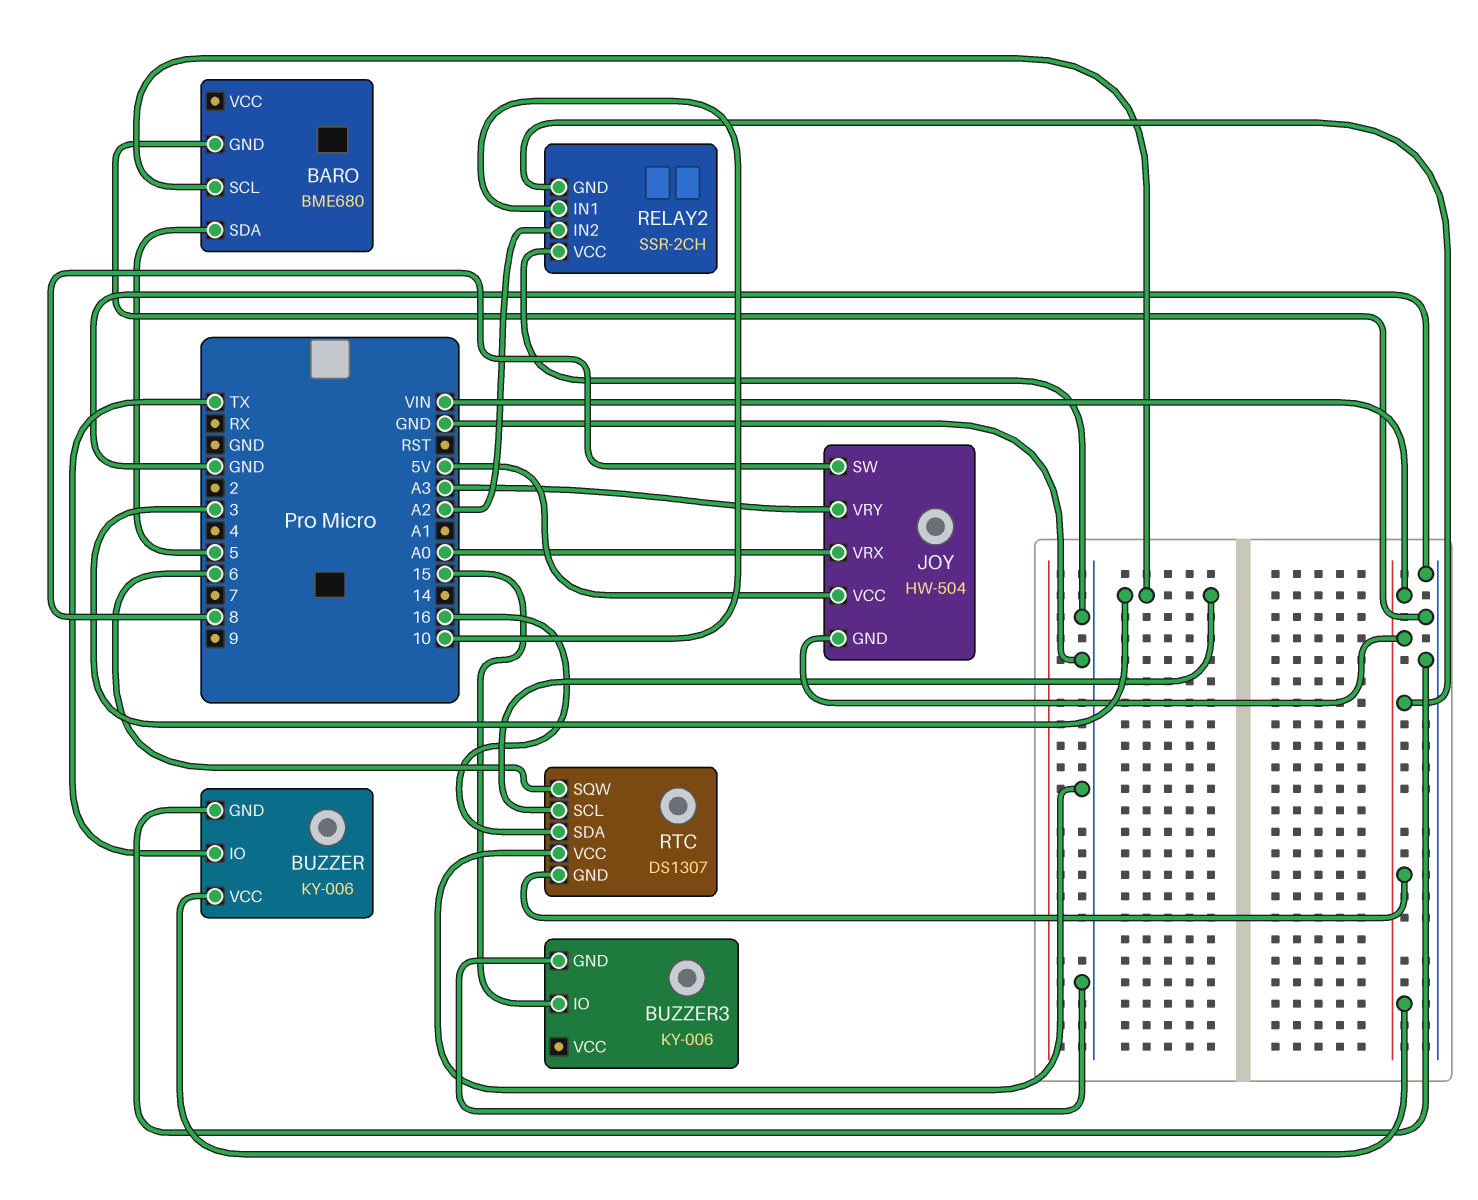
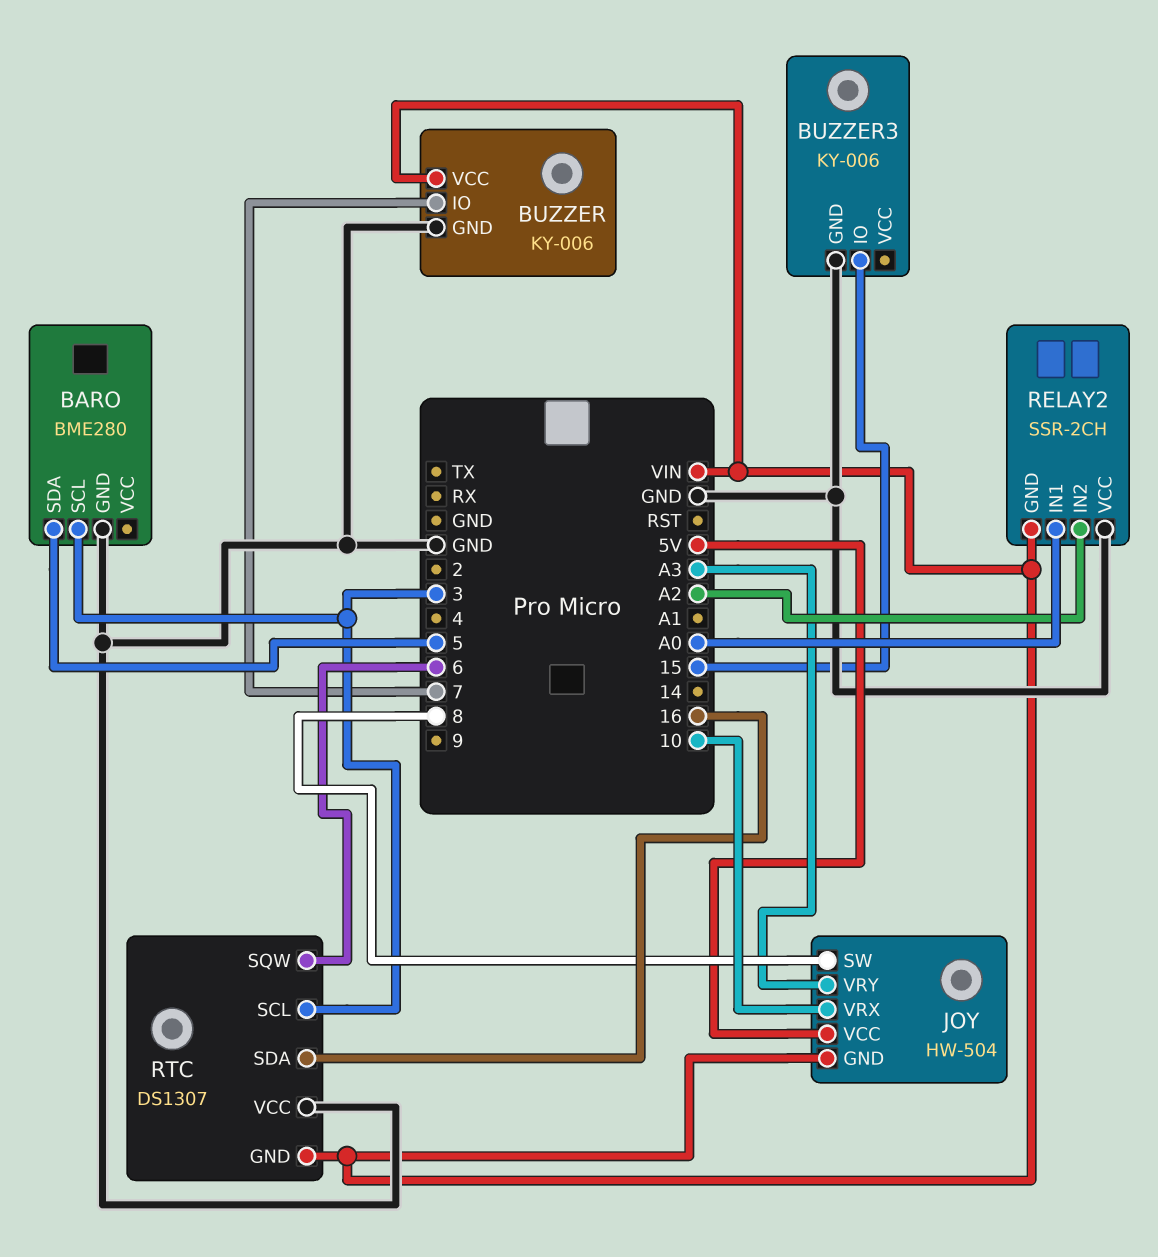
BARO: BME680 -> BME280
BUZZER pin IO: TX -> 7
JOY pin VRX: A0 -> 10
RELAY2 pin IN1: 10 -> A0

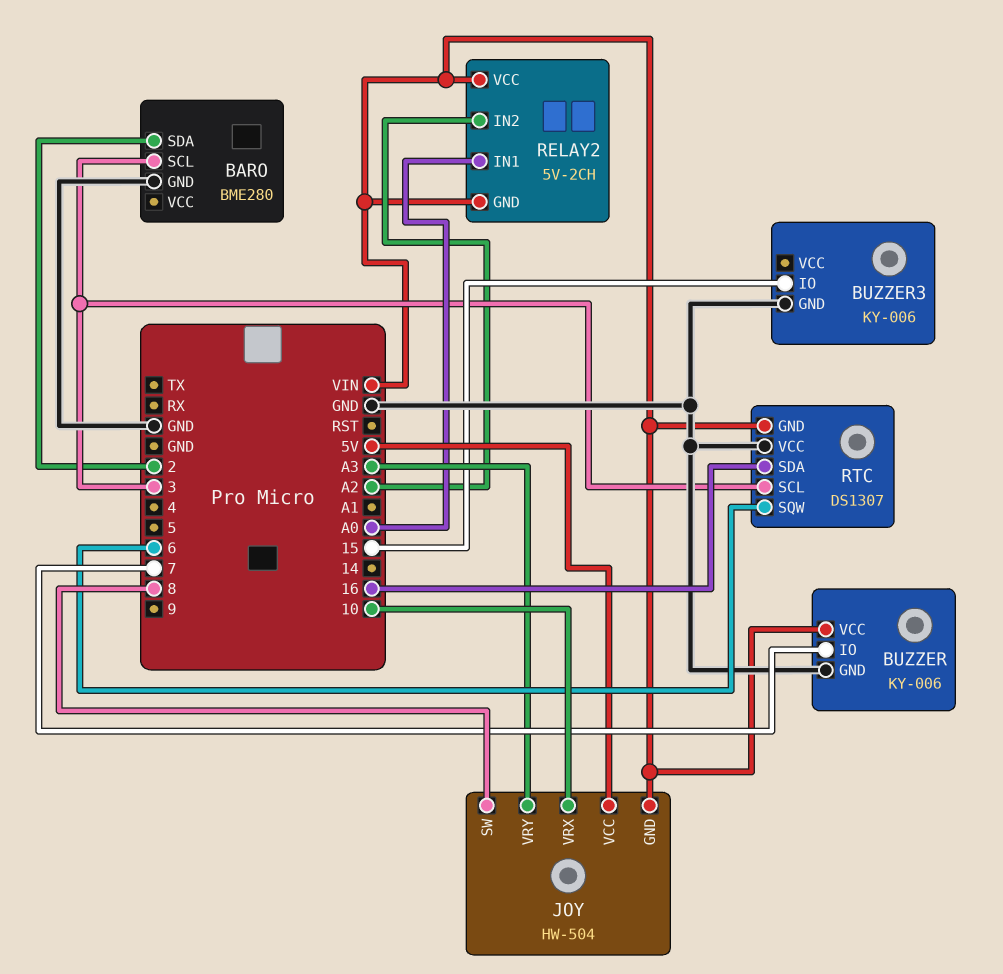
BARO pin SDA: 5 -> 2
RELAY2: SSR-2CH -> 5V-2CH
RELAY2 pin VCC: GND -> VIN

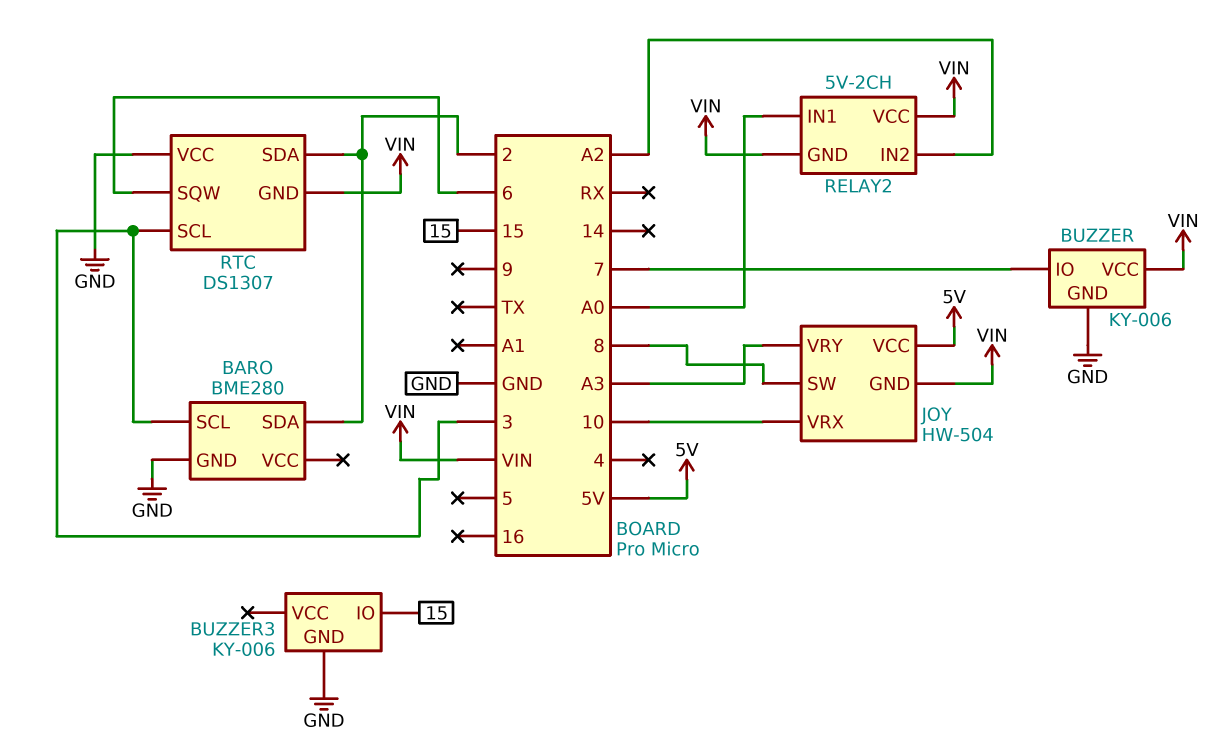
RTC pin SDA: 16 -> 2

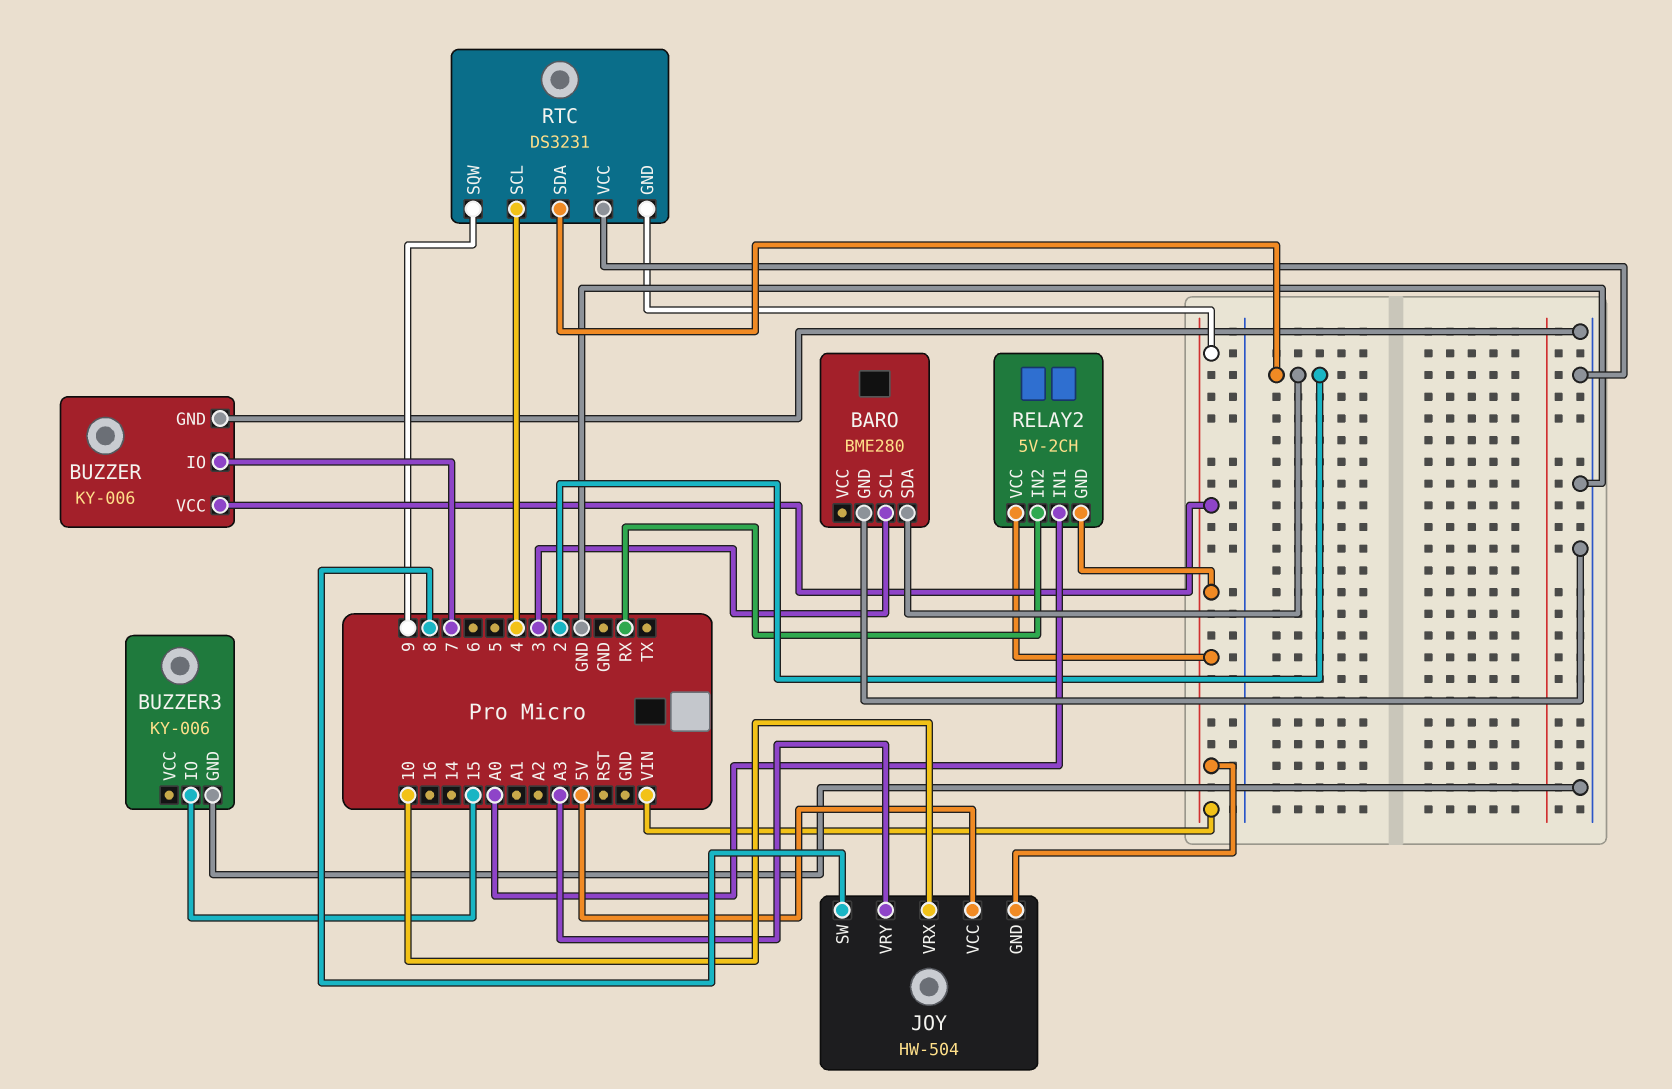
RELAY2 pin IN2: A2 -> RX
RTC: DS1307 -> DS3231
RTC pin SCL: 3 -> 4
RTC pin SQW: 6 -> 9

